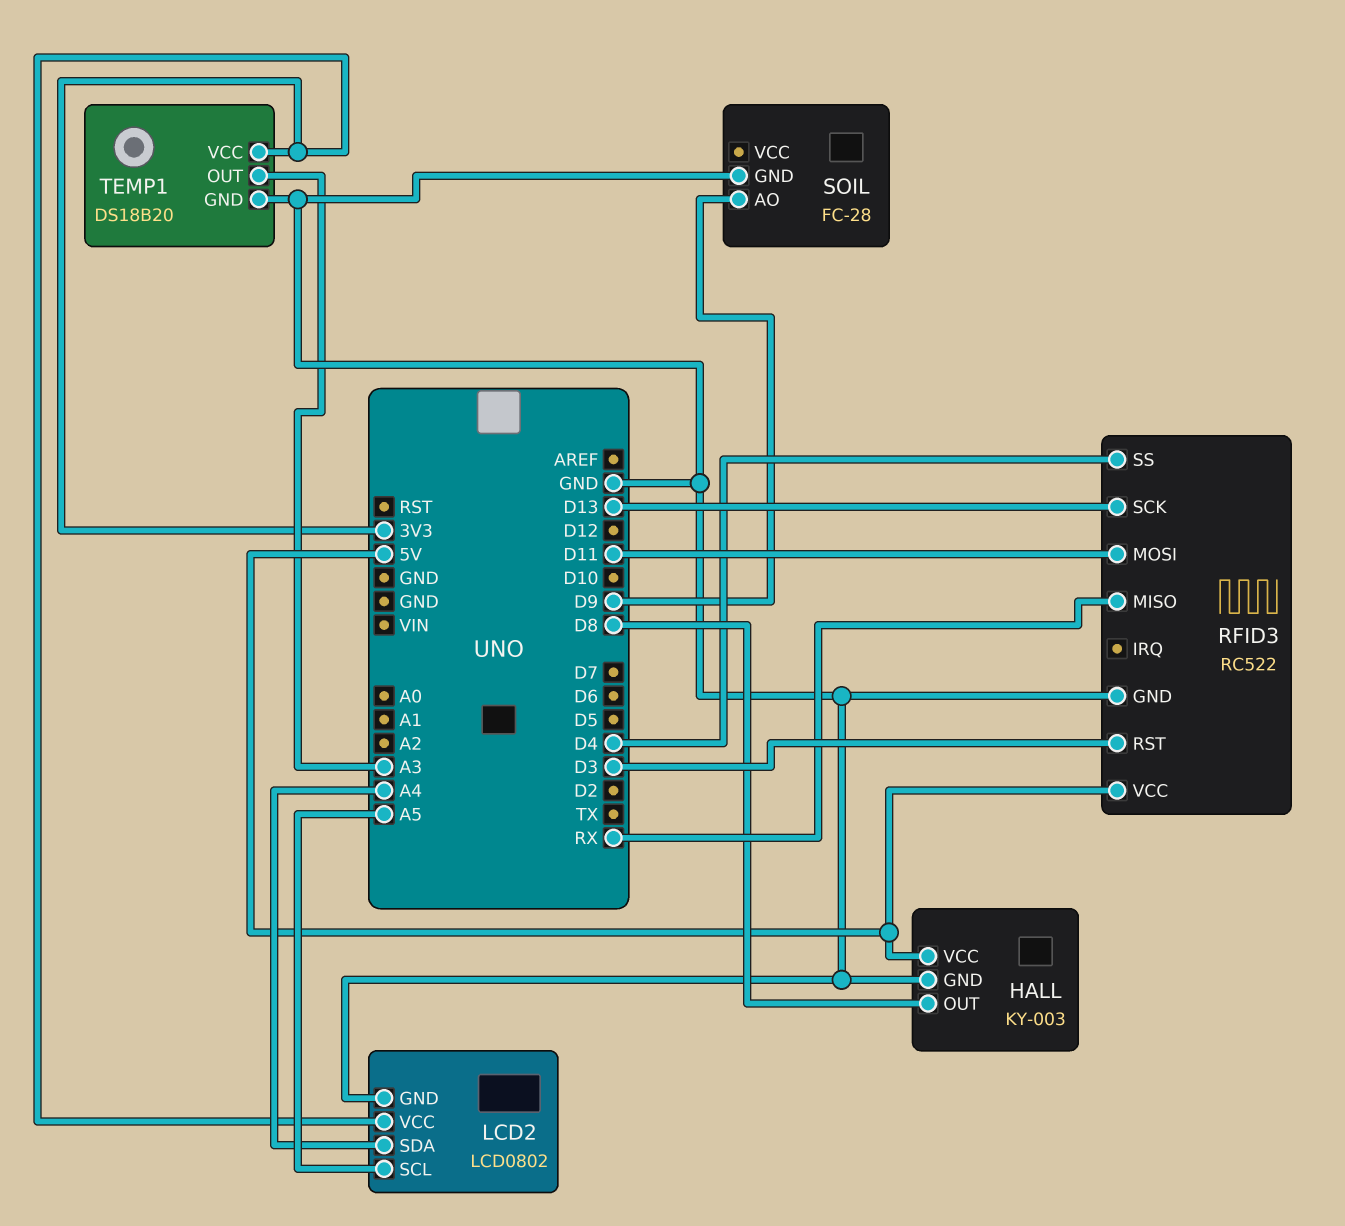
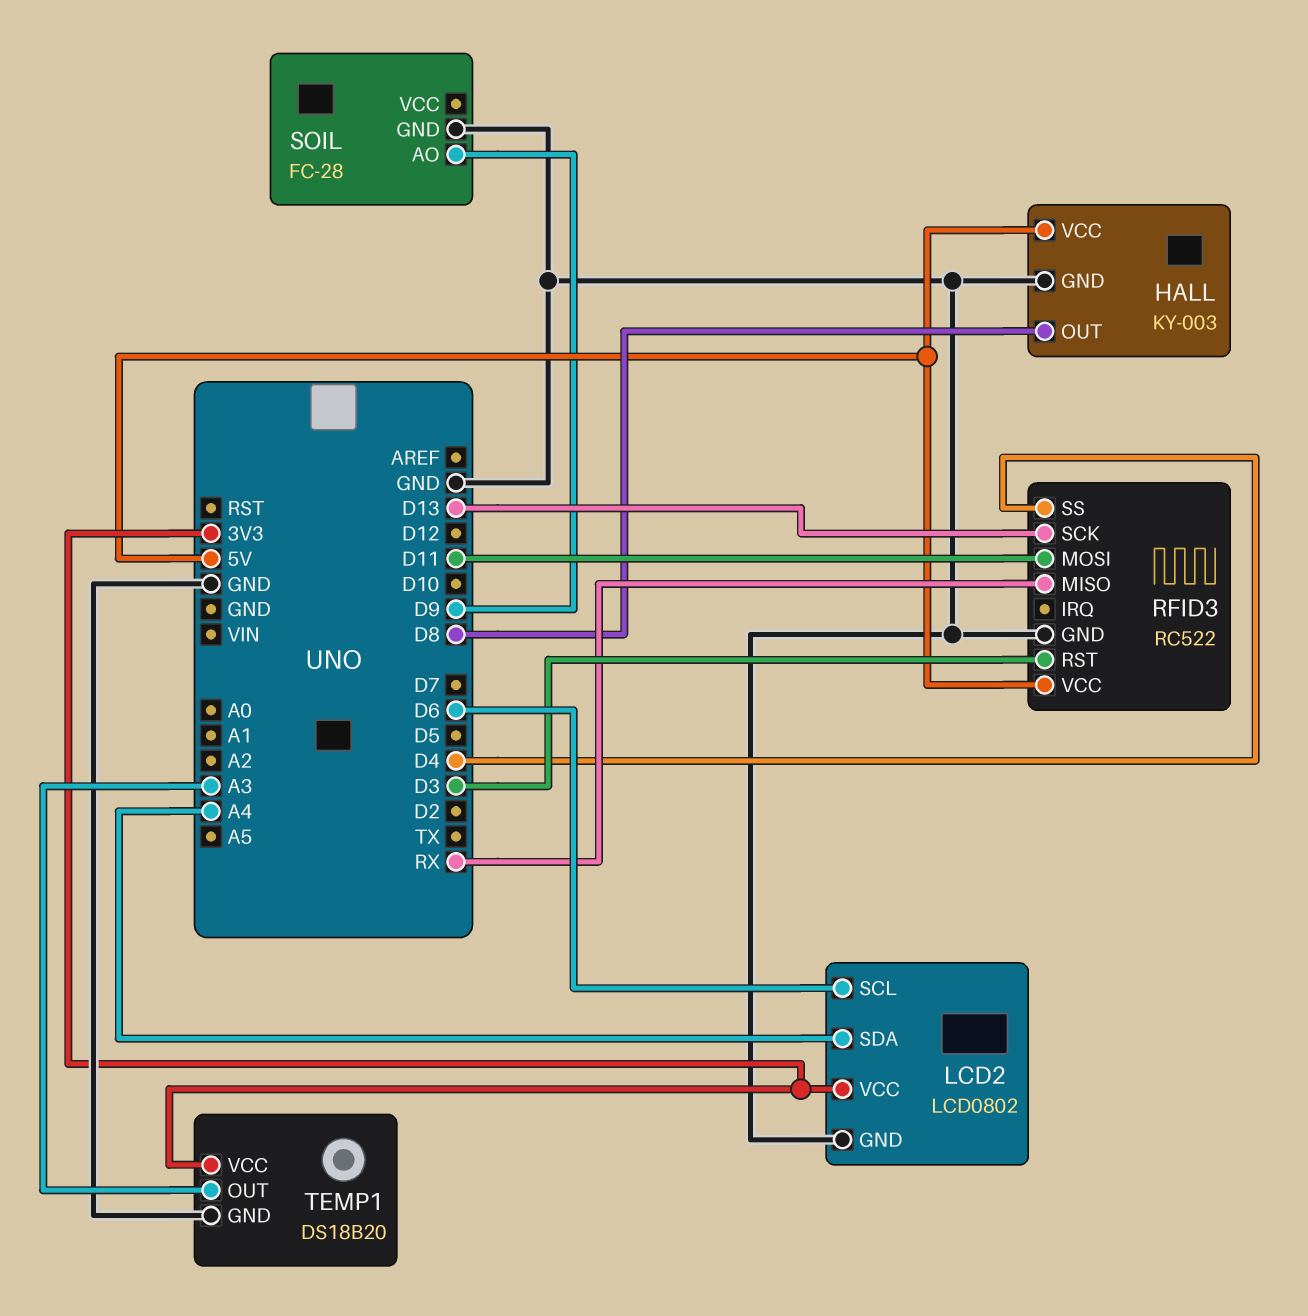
LCD2 pin SCL: A5 -> D6

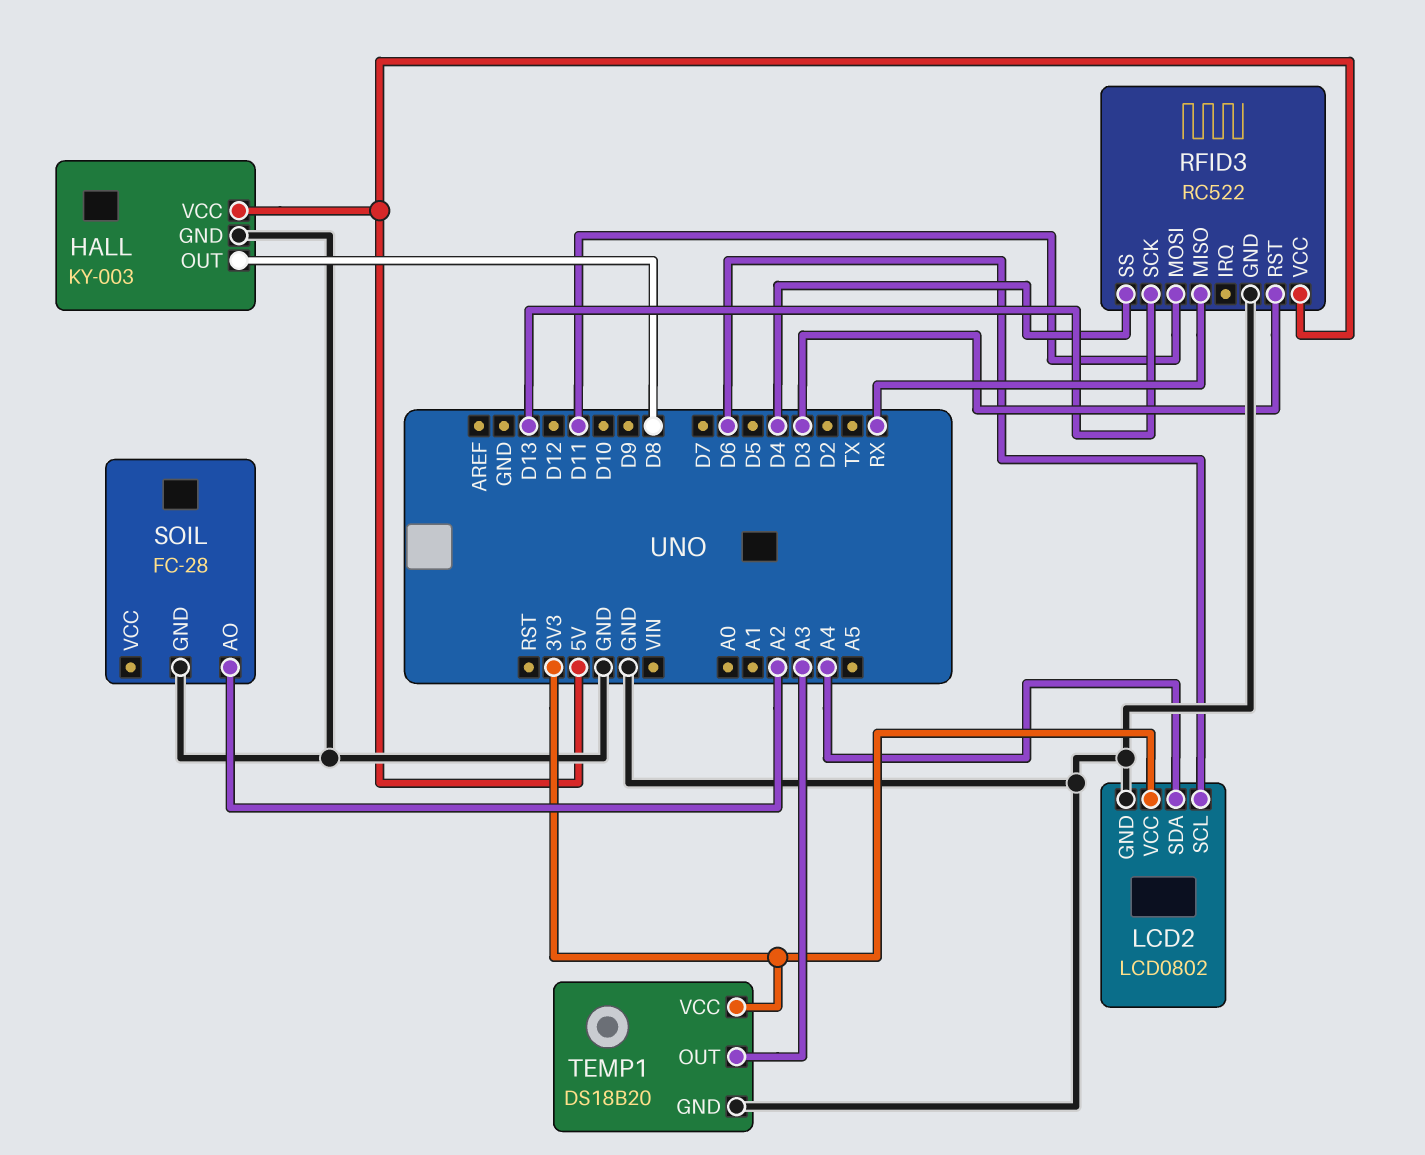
SOIL pin AO: D9 -> A2

